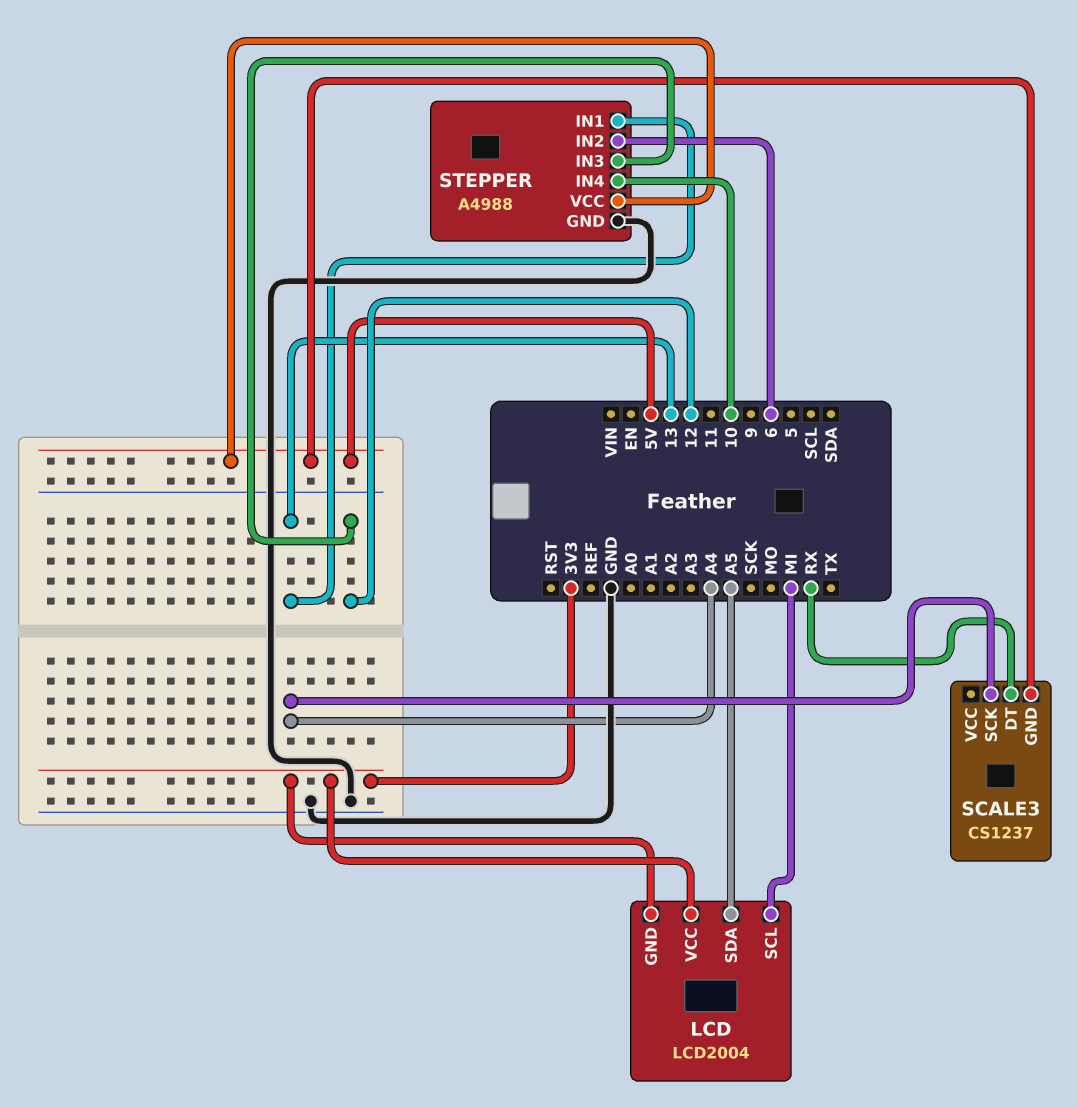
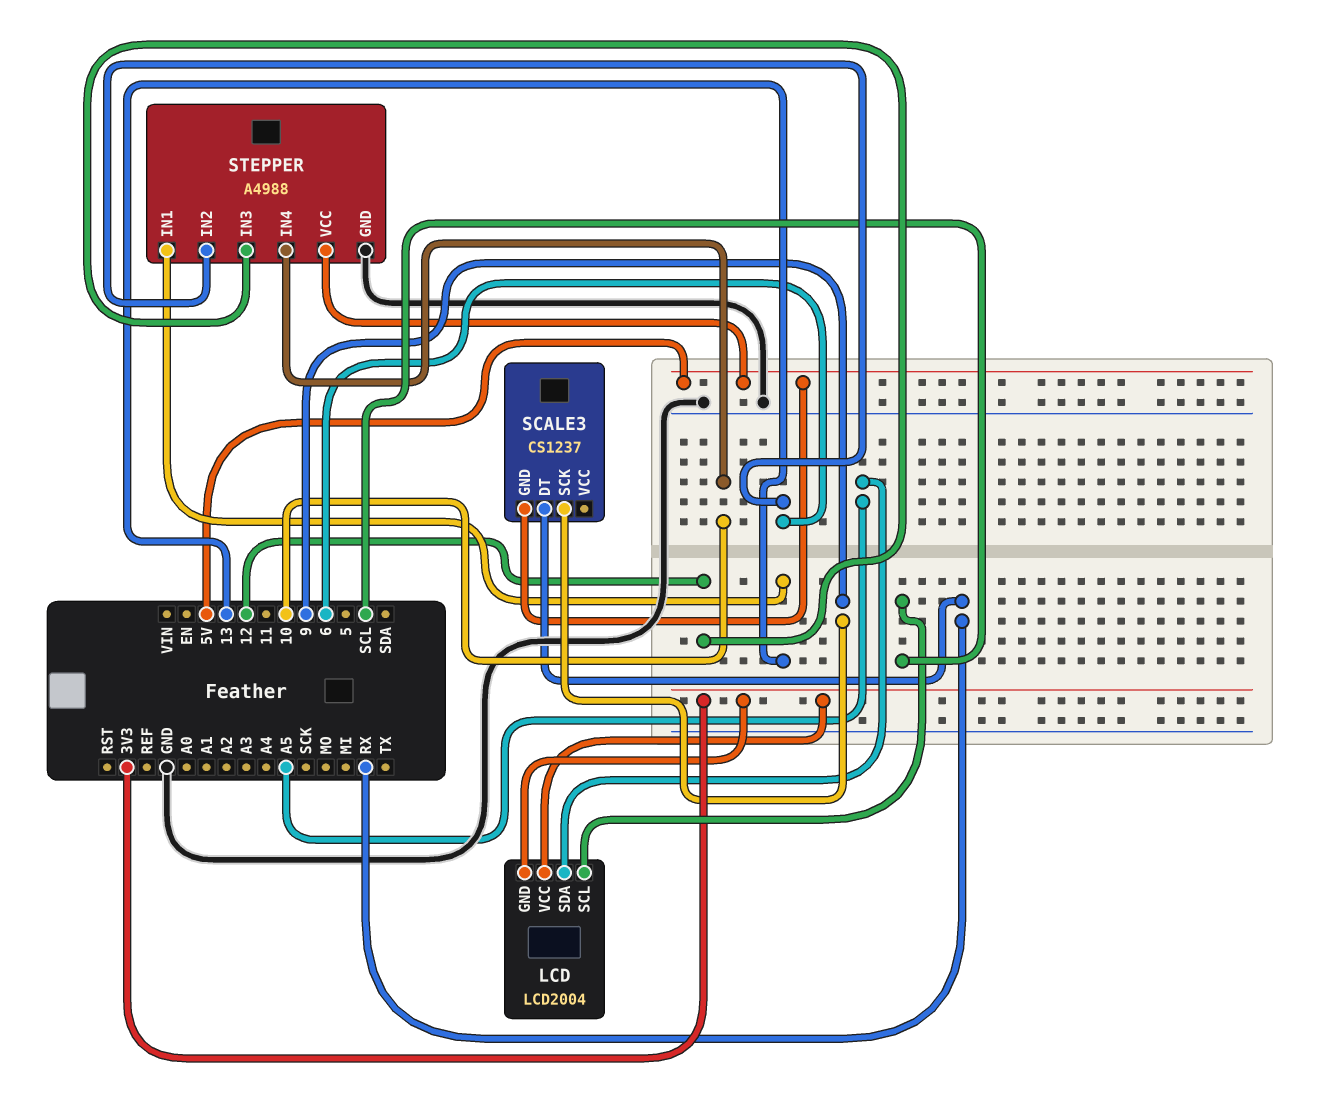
LCD pin SCL: MI -> SCL
SCALE3 pin SCK: A4 -> 9

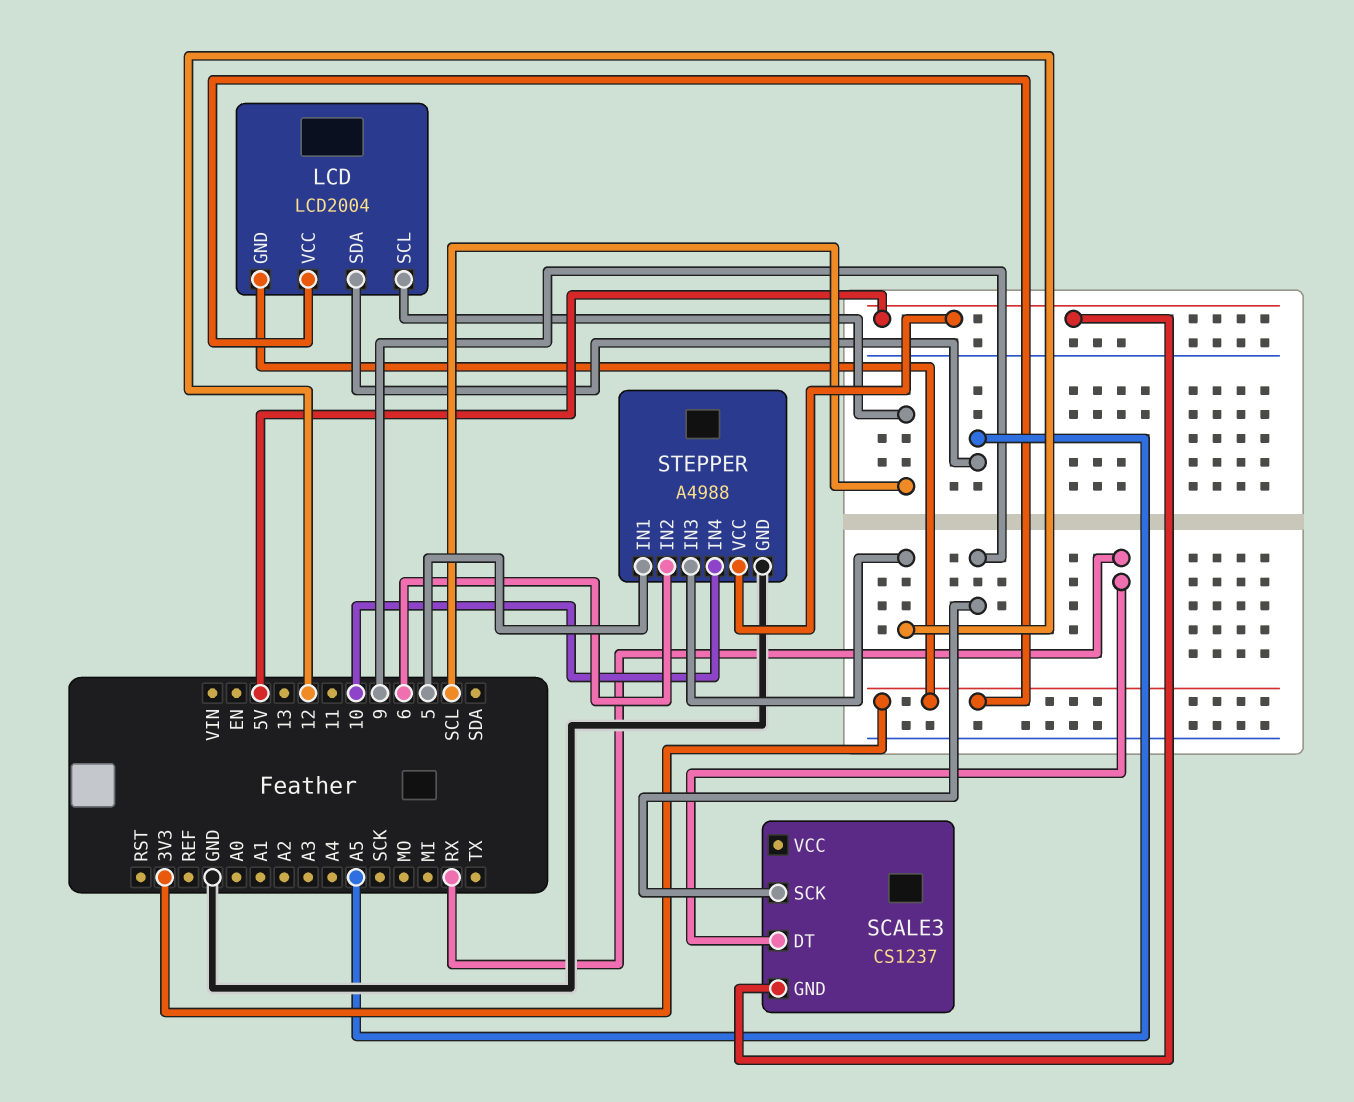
STEPPER pin IN1: 13 -> 5

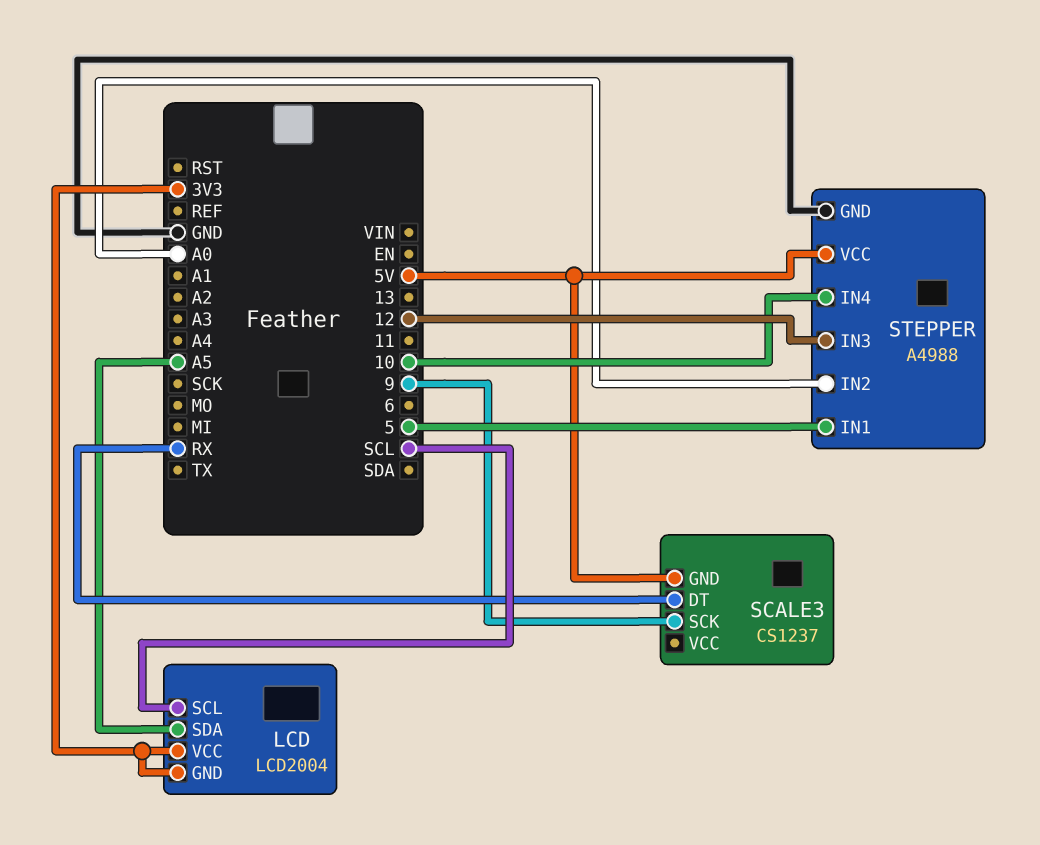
STEPPER pin IN2: 6 -> A0

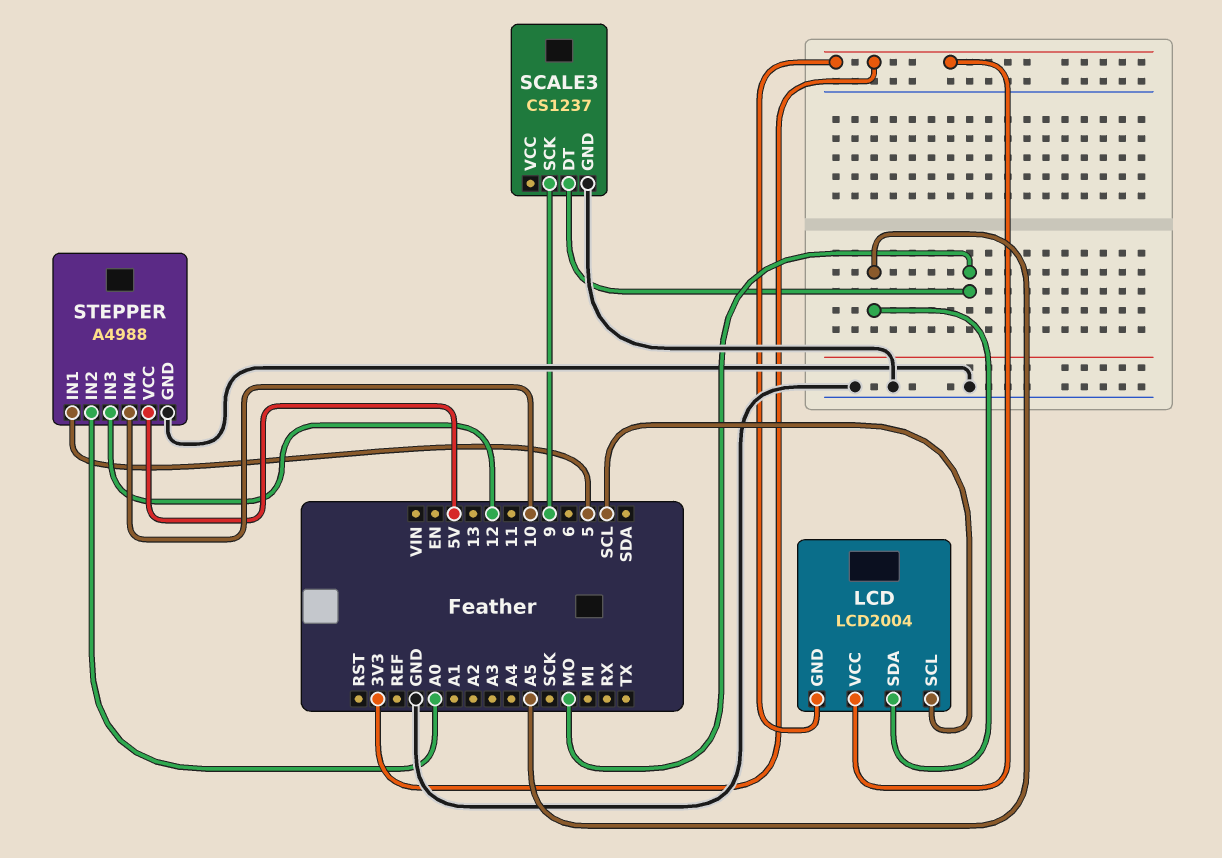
SCALE3 pin DT: RX -> MO
SCALE3 pin GND: 5V -> GND

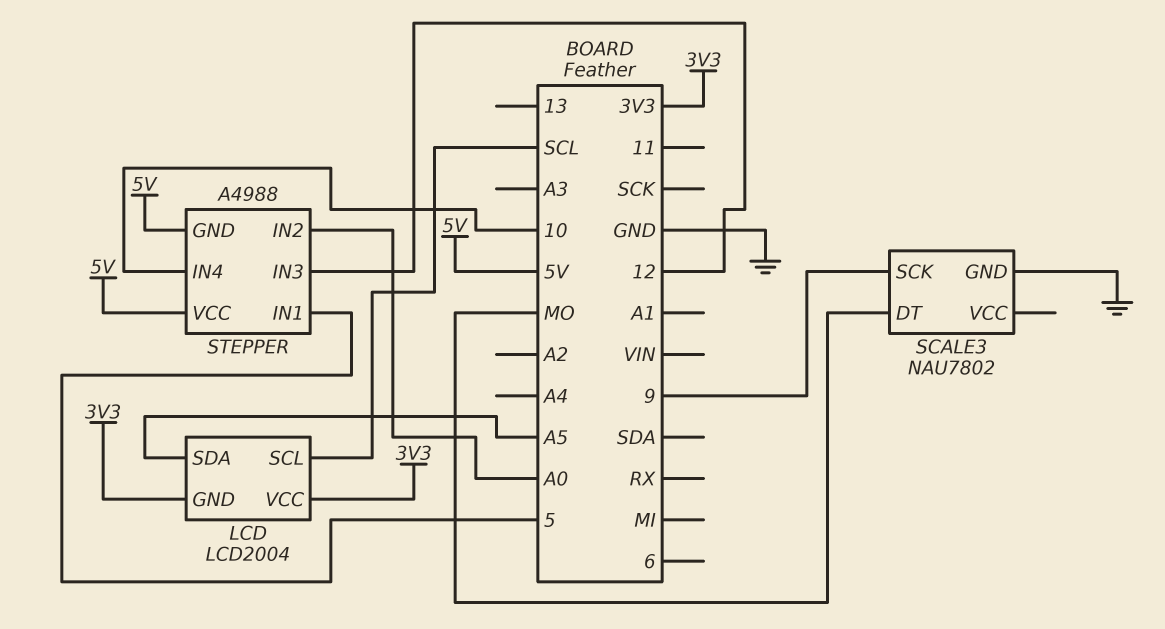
SCALE3: CS1237 -> NAU7802
STEPPER pin GND: GND -> 5V

